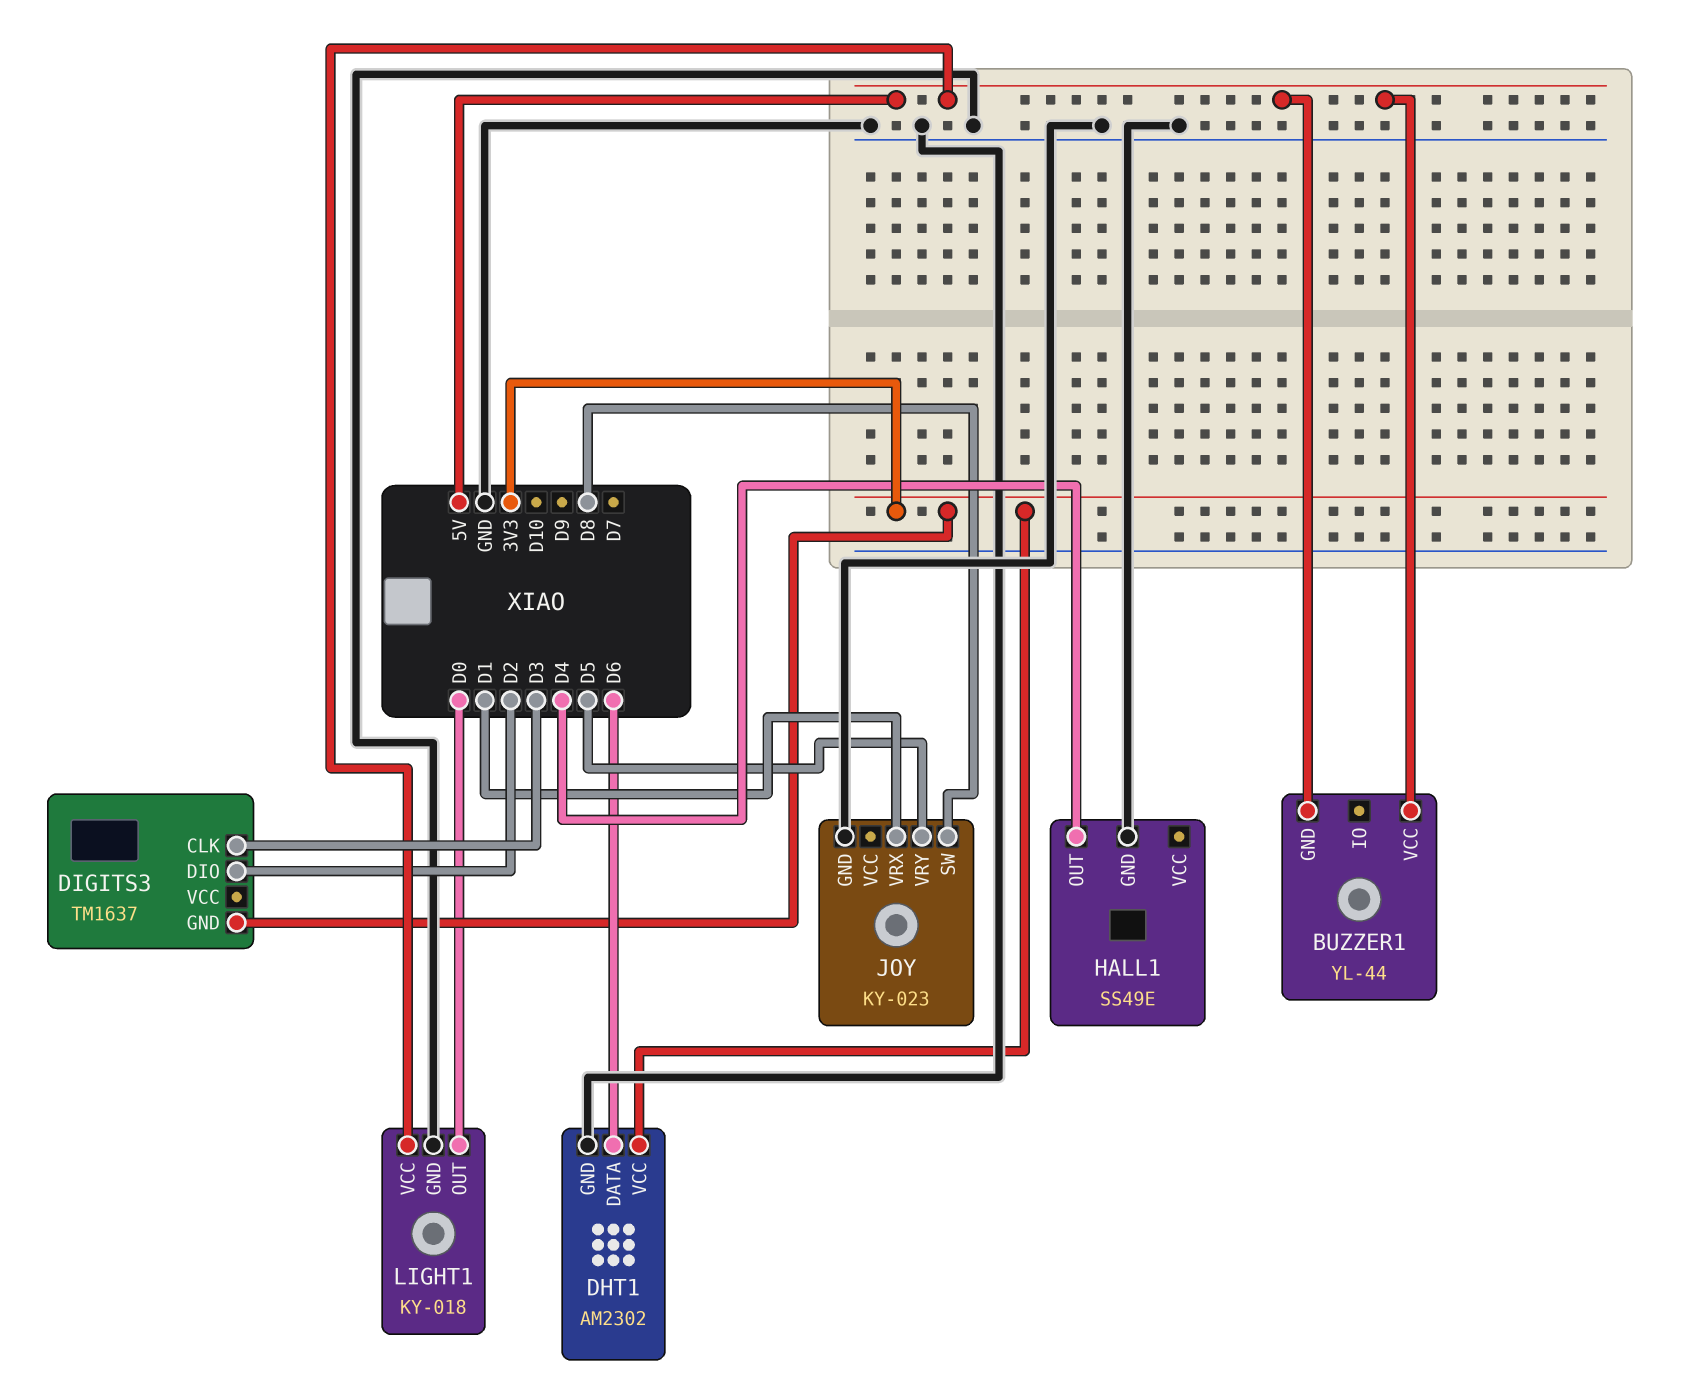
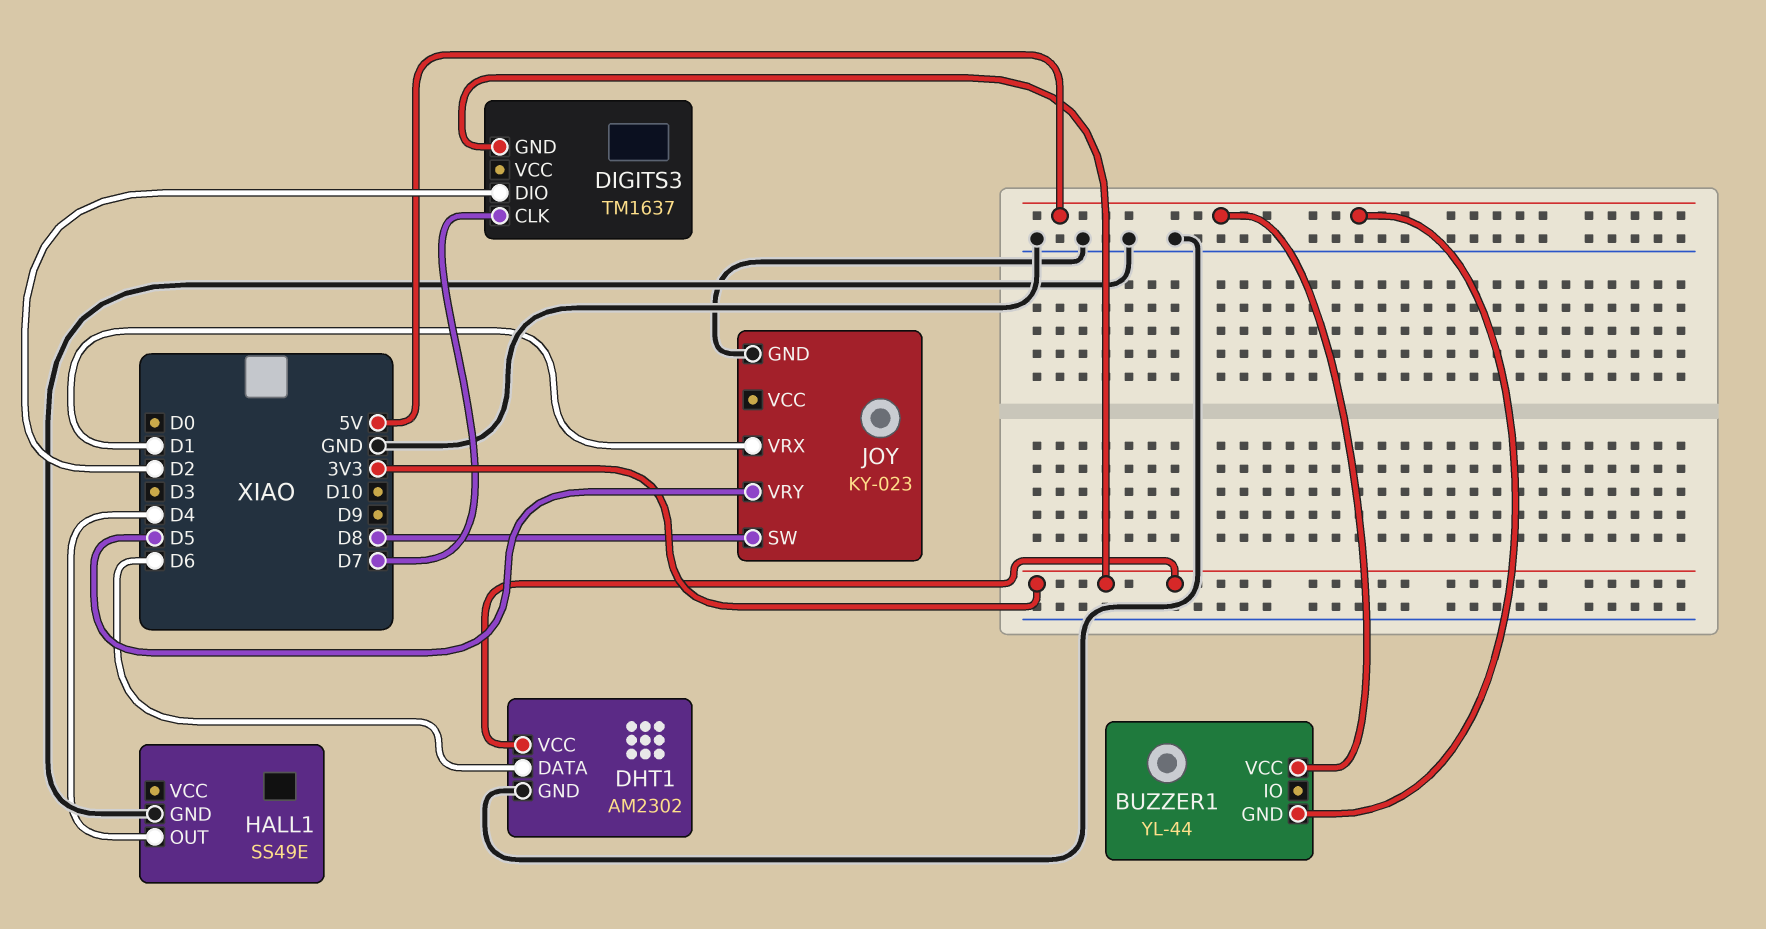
DIGITS3 pin CLK: D3 -> D7
LIGHT1: KY-018 -> none
LIGHT1 pin GND: GND -> none
LIGHT1 pin OUT: D0 -> none
LIGHT1 pin VCC: 5V -> none

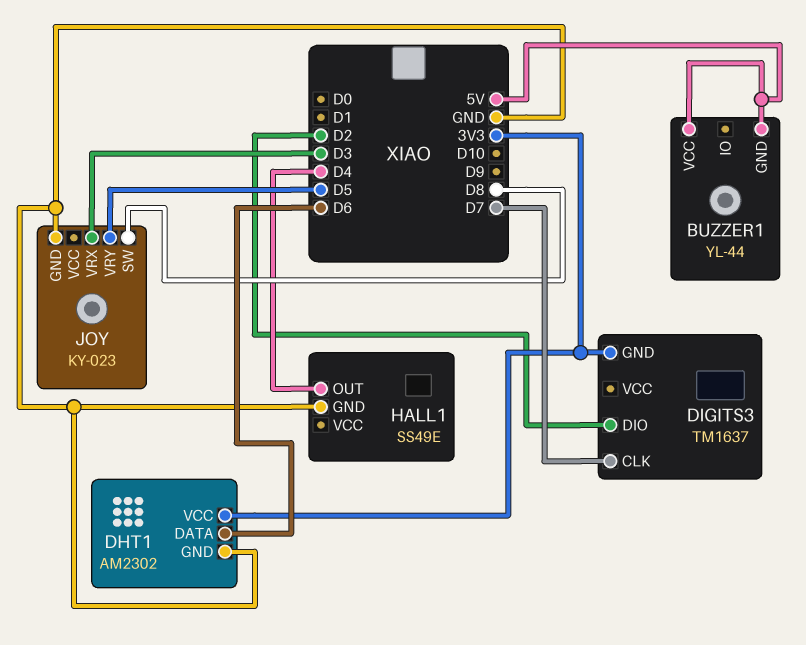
JOY pin VRX: D1 -> D3

